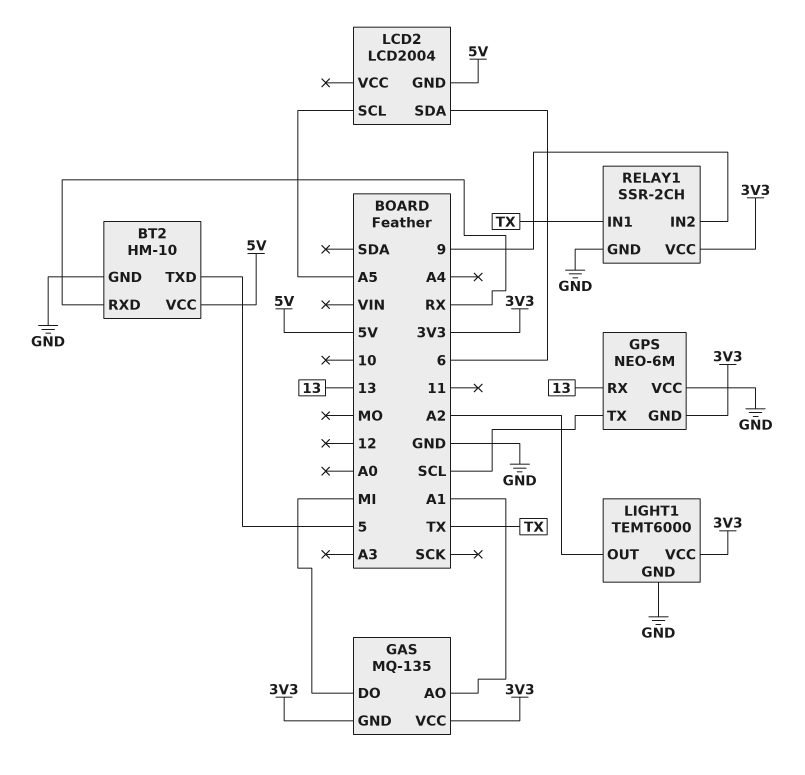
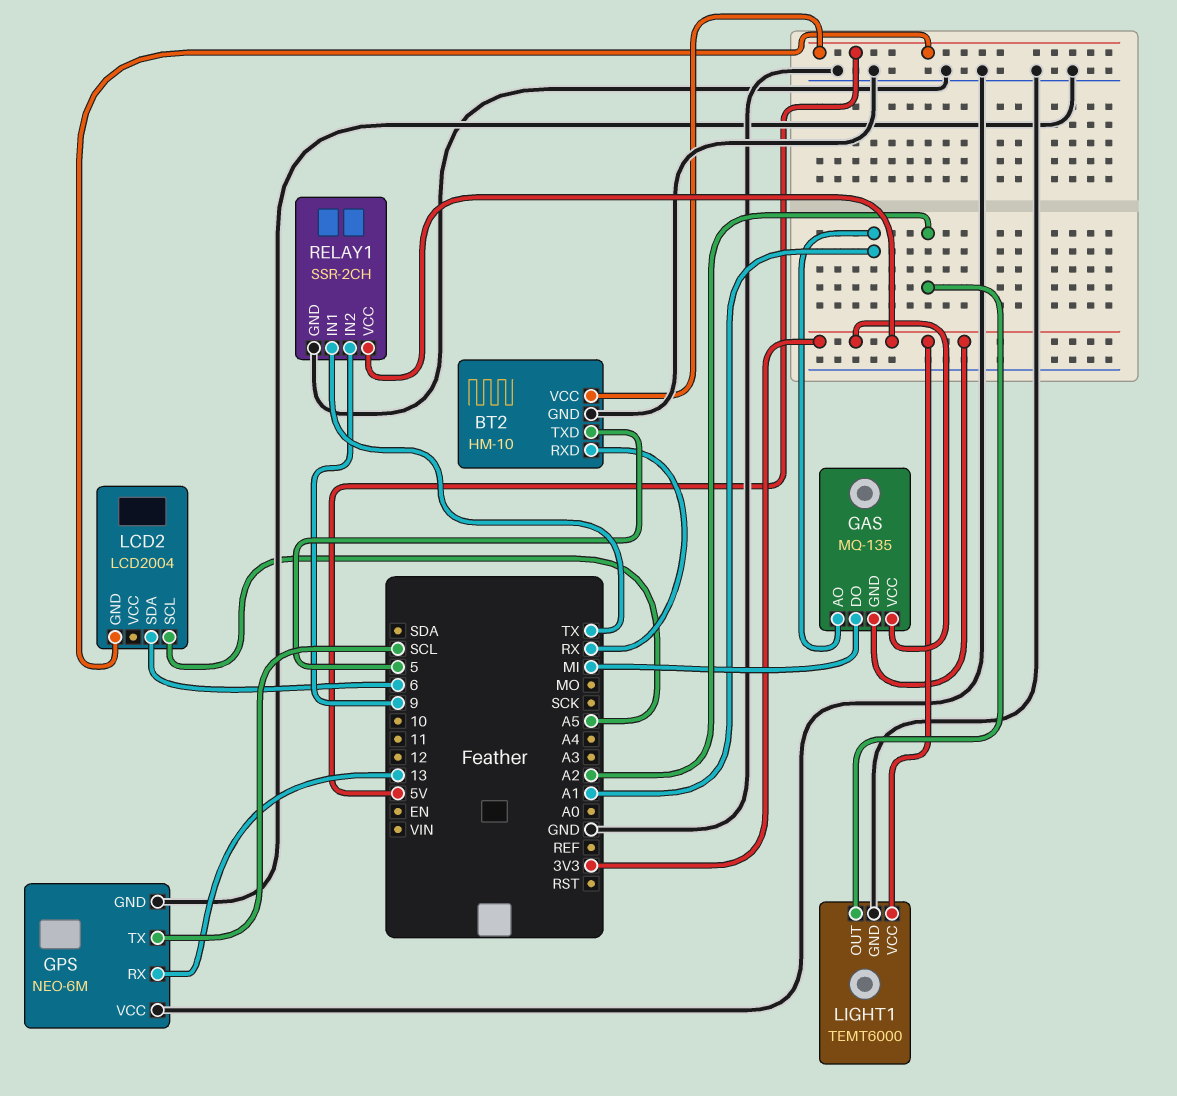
GPS pin GND: 3V3 -> GND

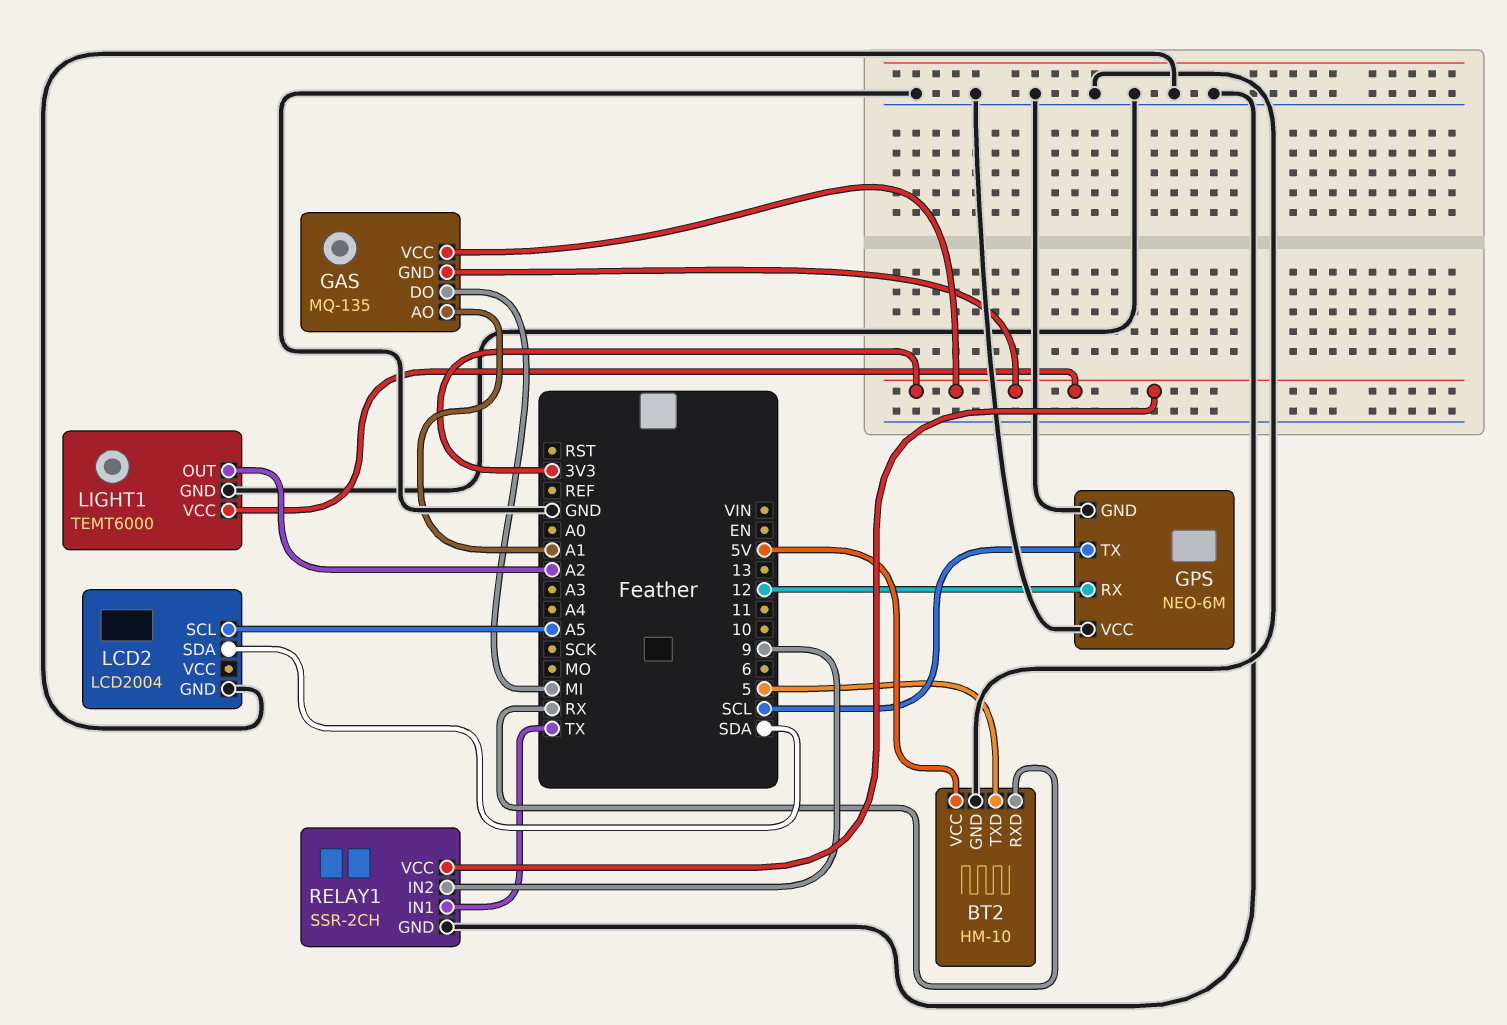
GPS pin RX: 13 -> 12
LCD2 pin GND: 5V -> GND
LCD2 pin SDA: 6 -> SDA

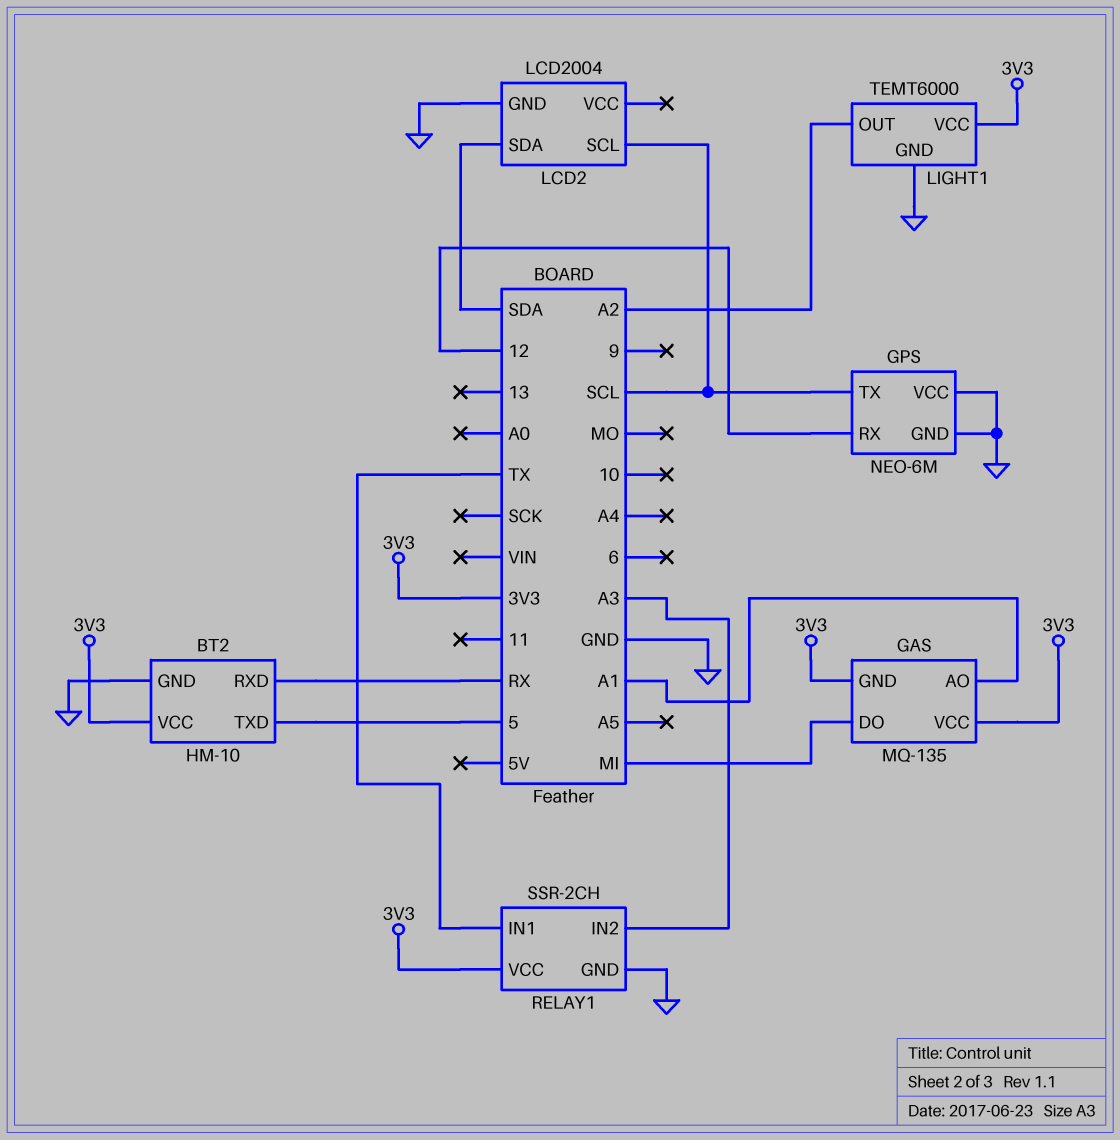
BT2 pin VCC: 5V -> 3V3
LCD2 pin SCL: A5 -> SCL
RELAY1 pin IN2: 9 -> A3

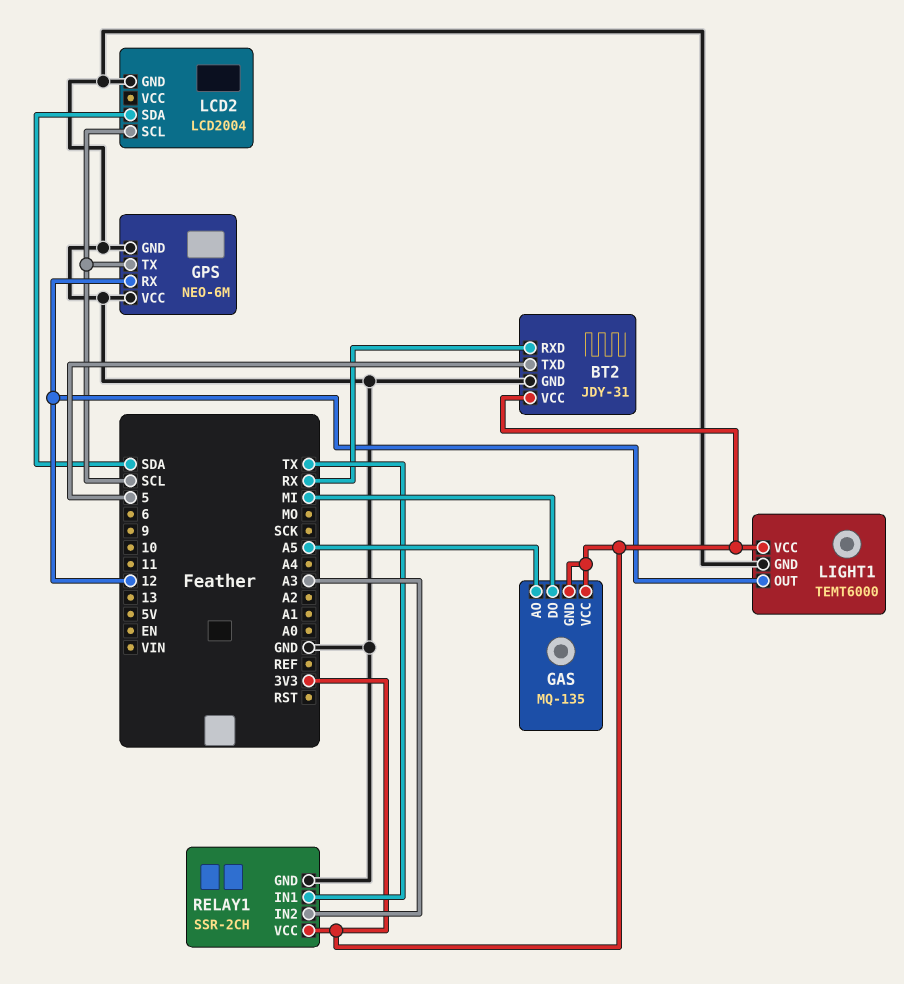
BT2: HM-10 -> JDY-31
GAS pin AO: A1 -> A5
LIGHT1 pin OUT: A2 -> 12

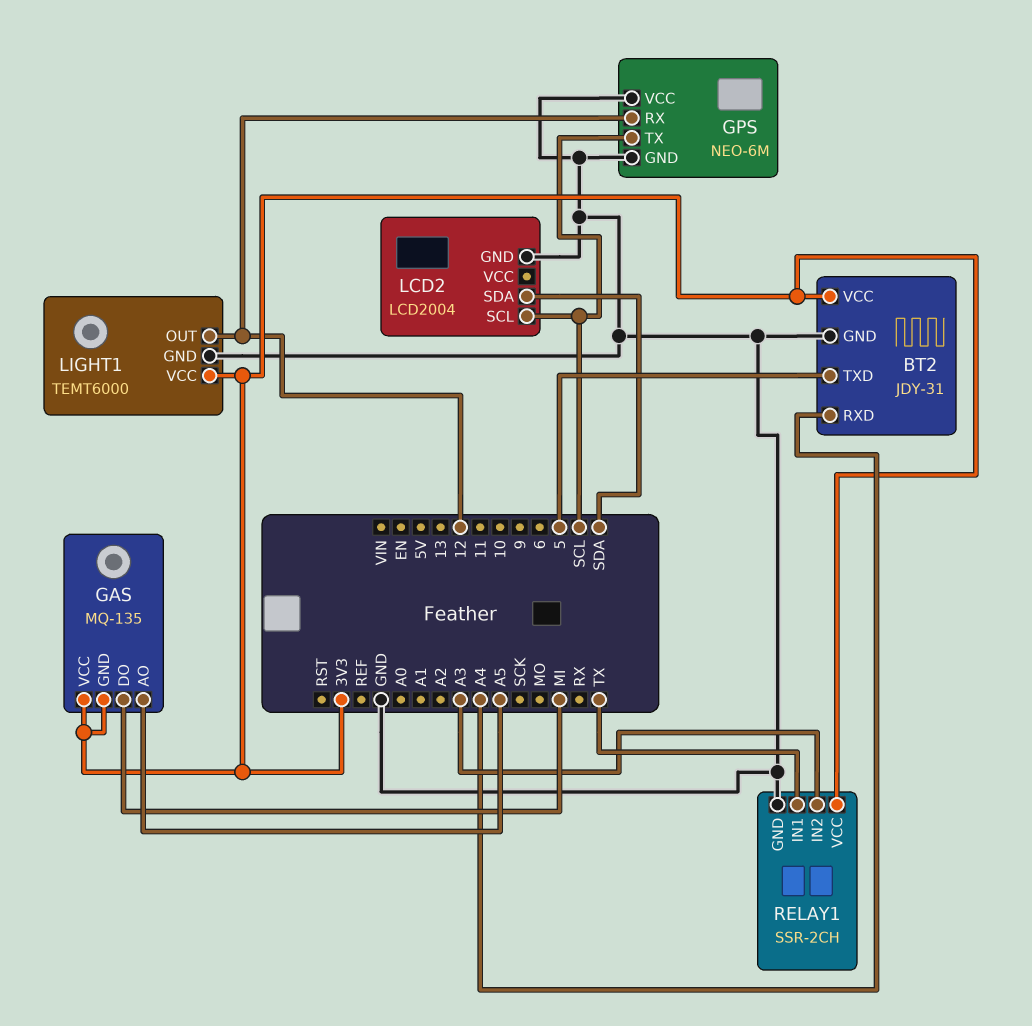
BT2 pin RXD: RX -> A4

